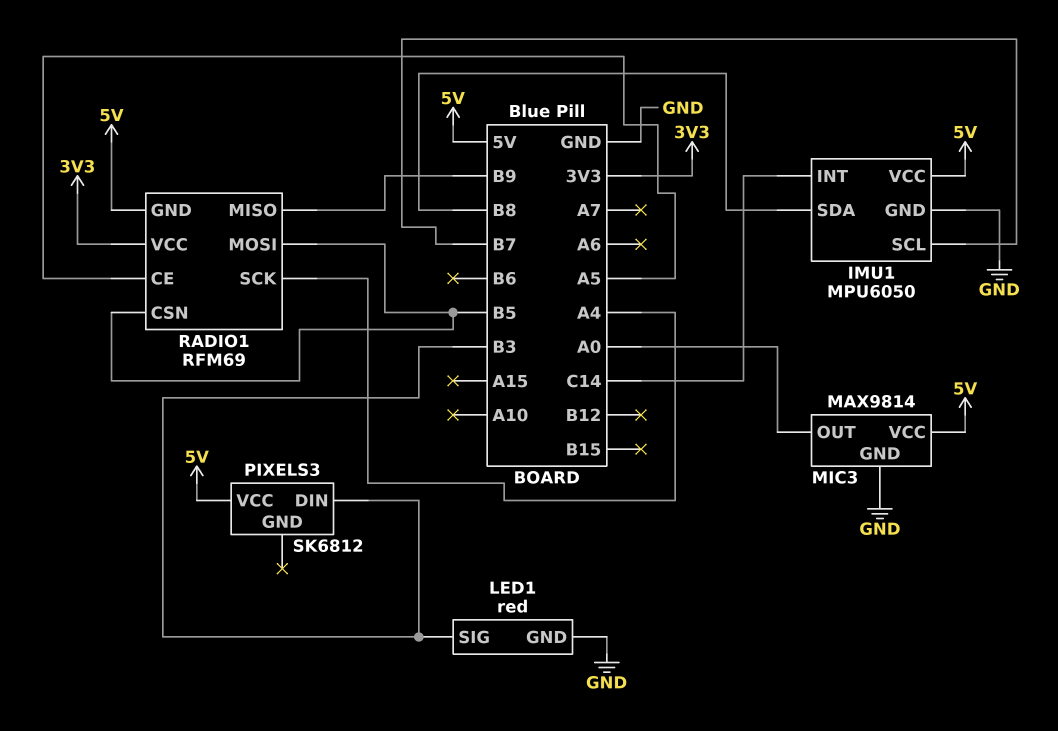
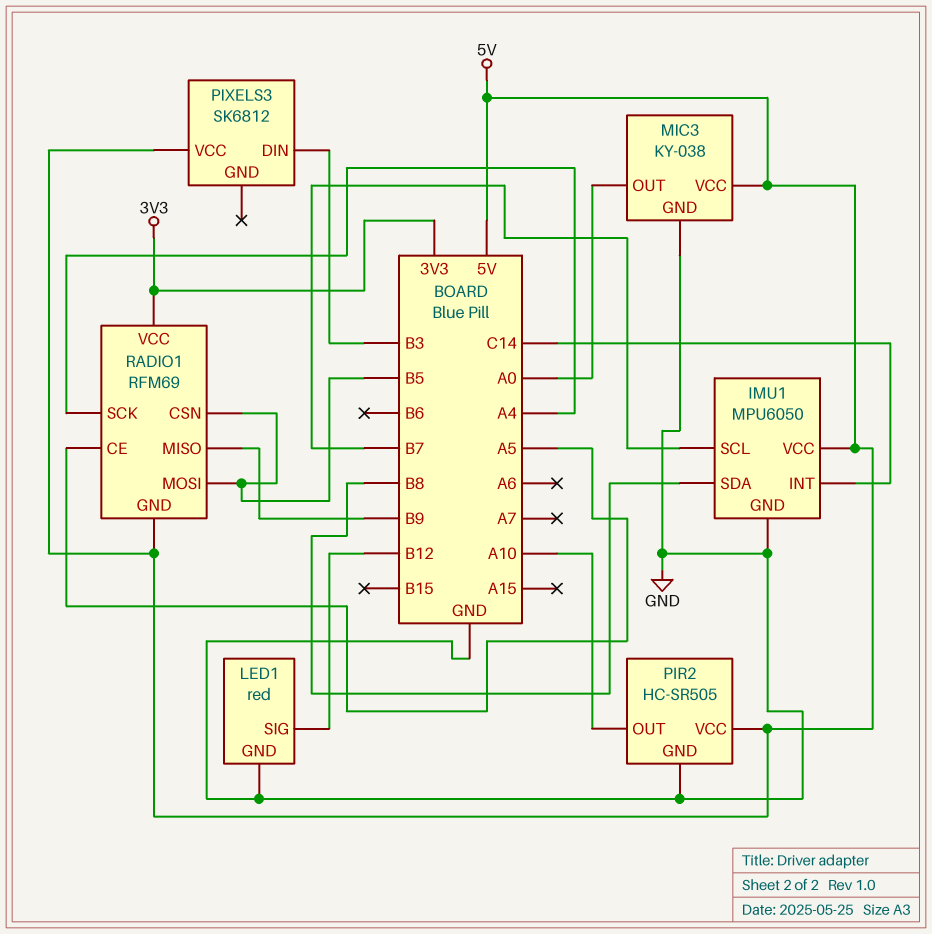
LED1 pin SIG: B3 -> B12
MIC3: MAX9814 -> KY-038
PIR2: none -> HC-SR505
PIR2 pin GND: none -> GND
PIR2 pin OUT: none -> A10
PIR2 pin VCC: none -> 5V

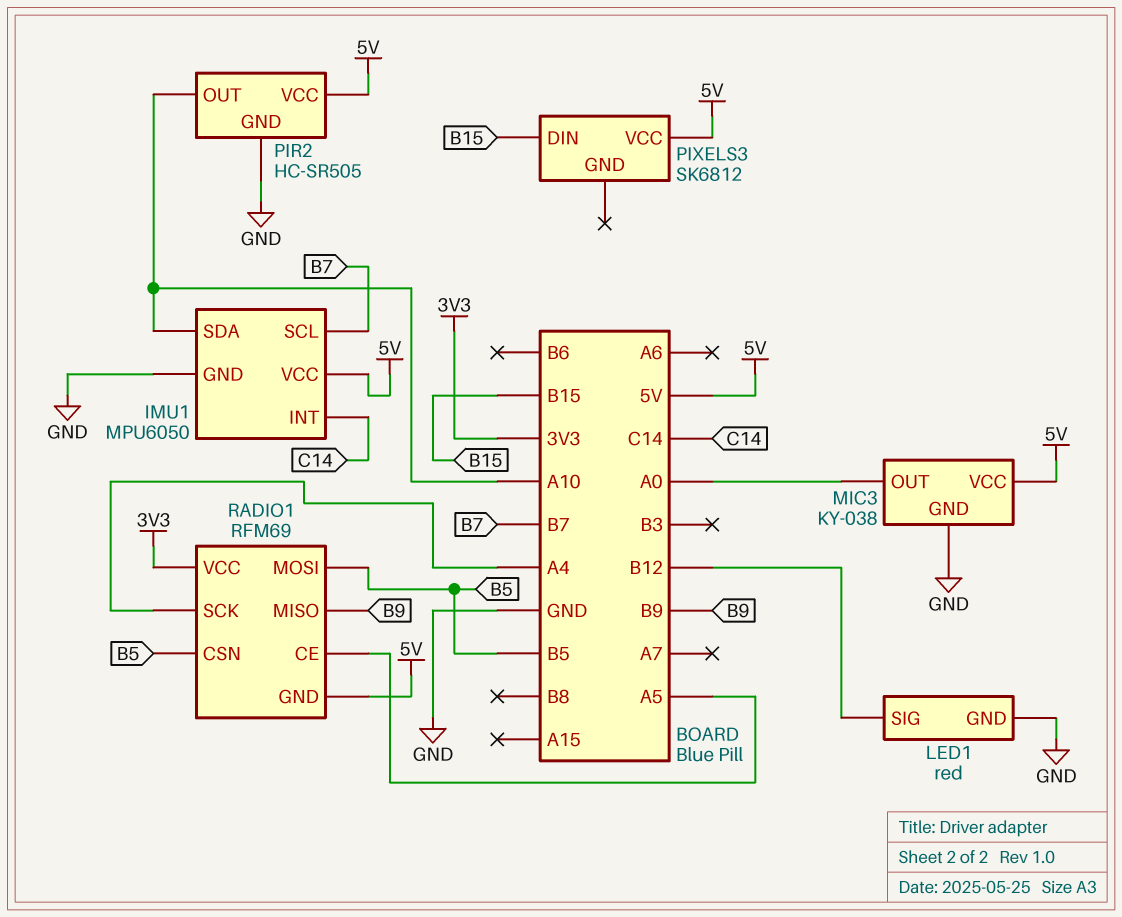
IMU1 pin SDA: B8 -> A10
PIXELS3 pin DIN: B3 -> B15

